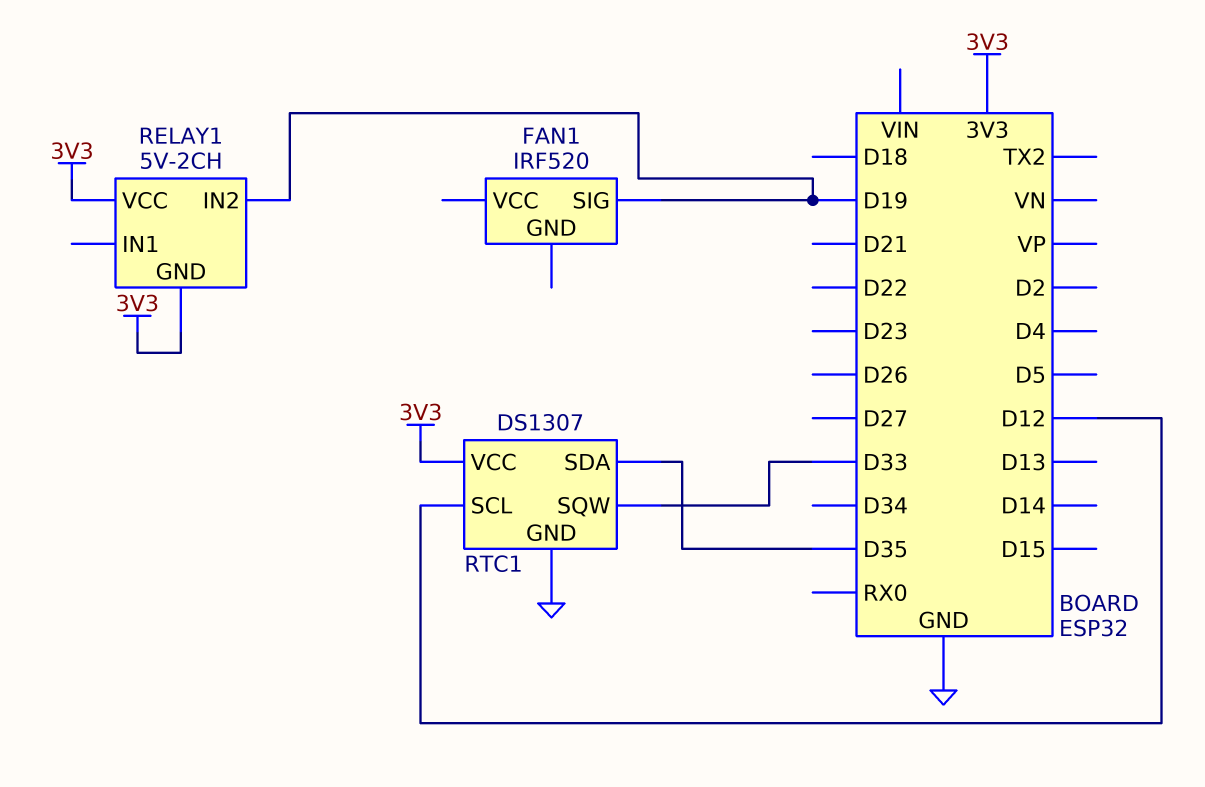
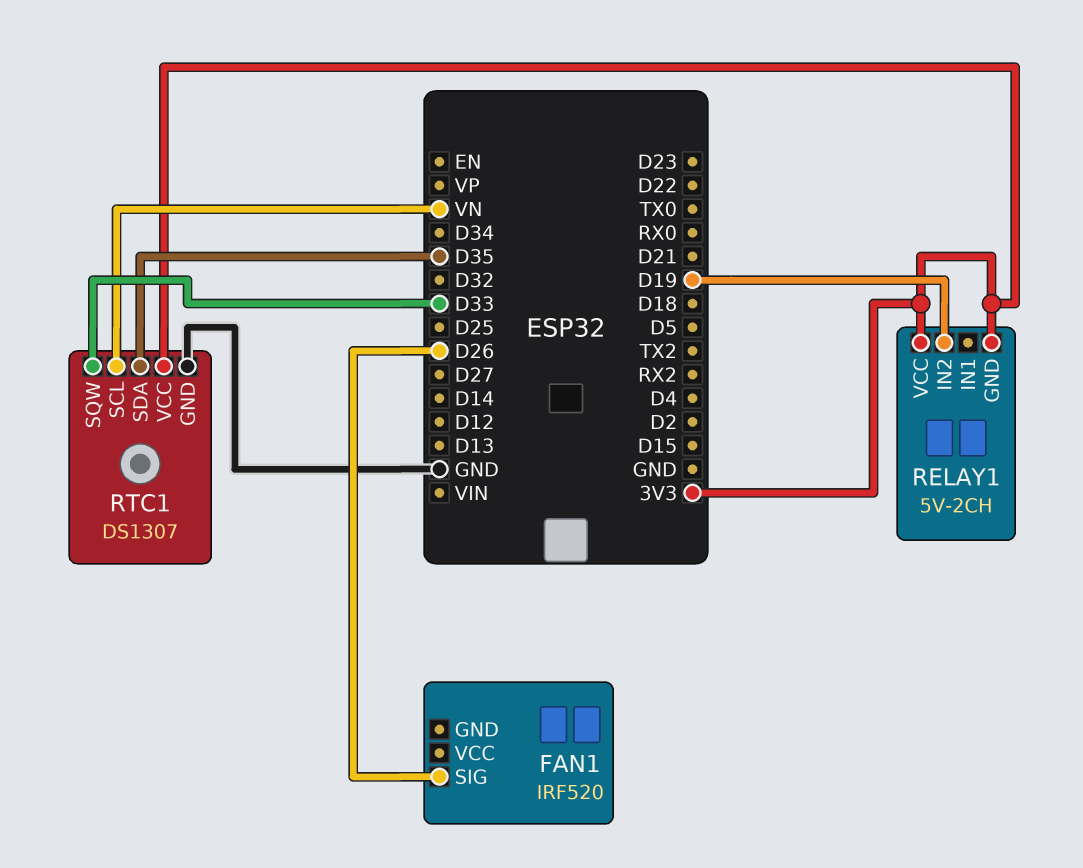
FAN1 pin SIG: D19 -> D26
RTC1 pin SCL: D12 -> VN

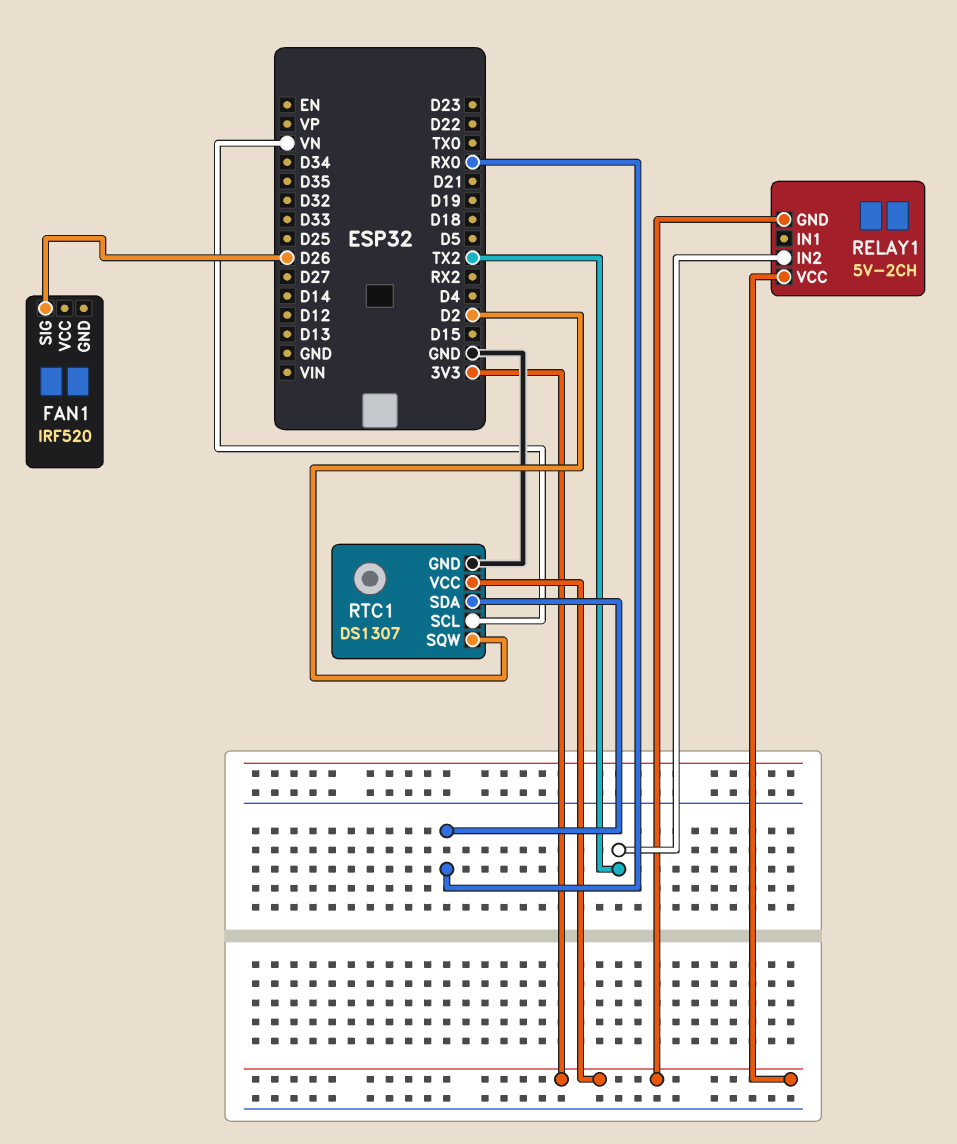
RELAY1 pin IN2: D19 -> TX2
RTC1 pin SDA: D35 -> RX0
RTC1 pin SQW: D33 -> D2

